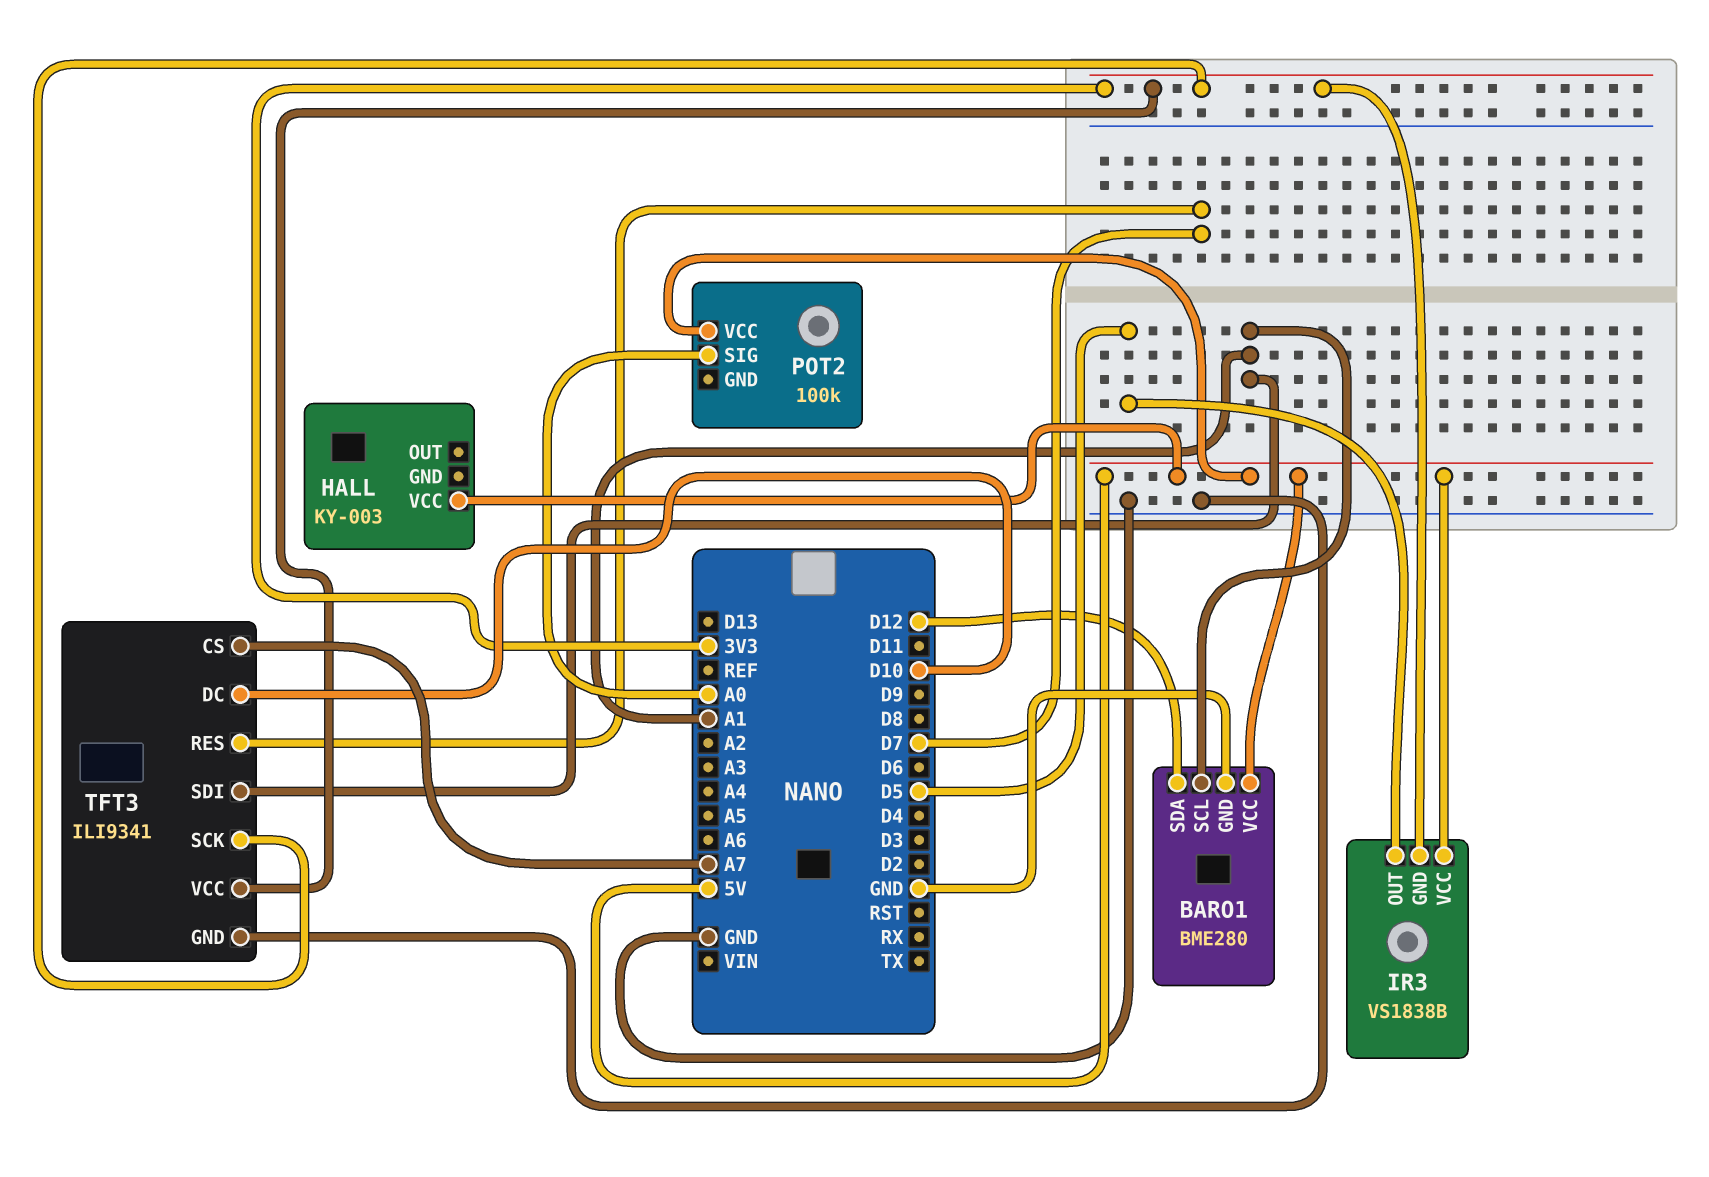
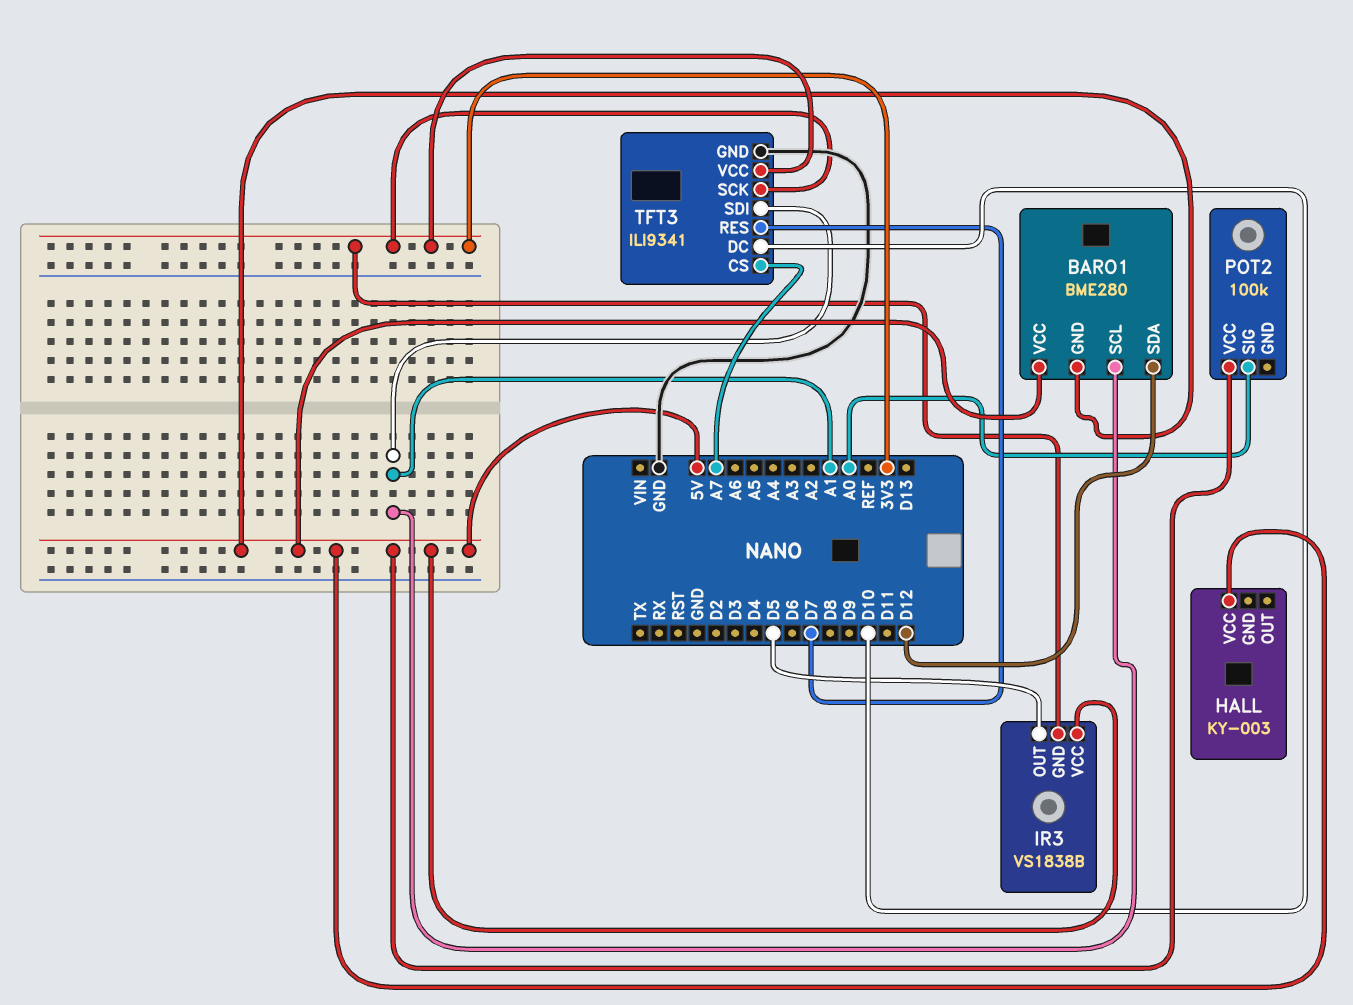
BARO1 pin GND: GND -> 5V

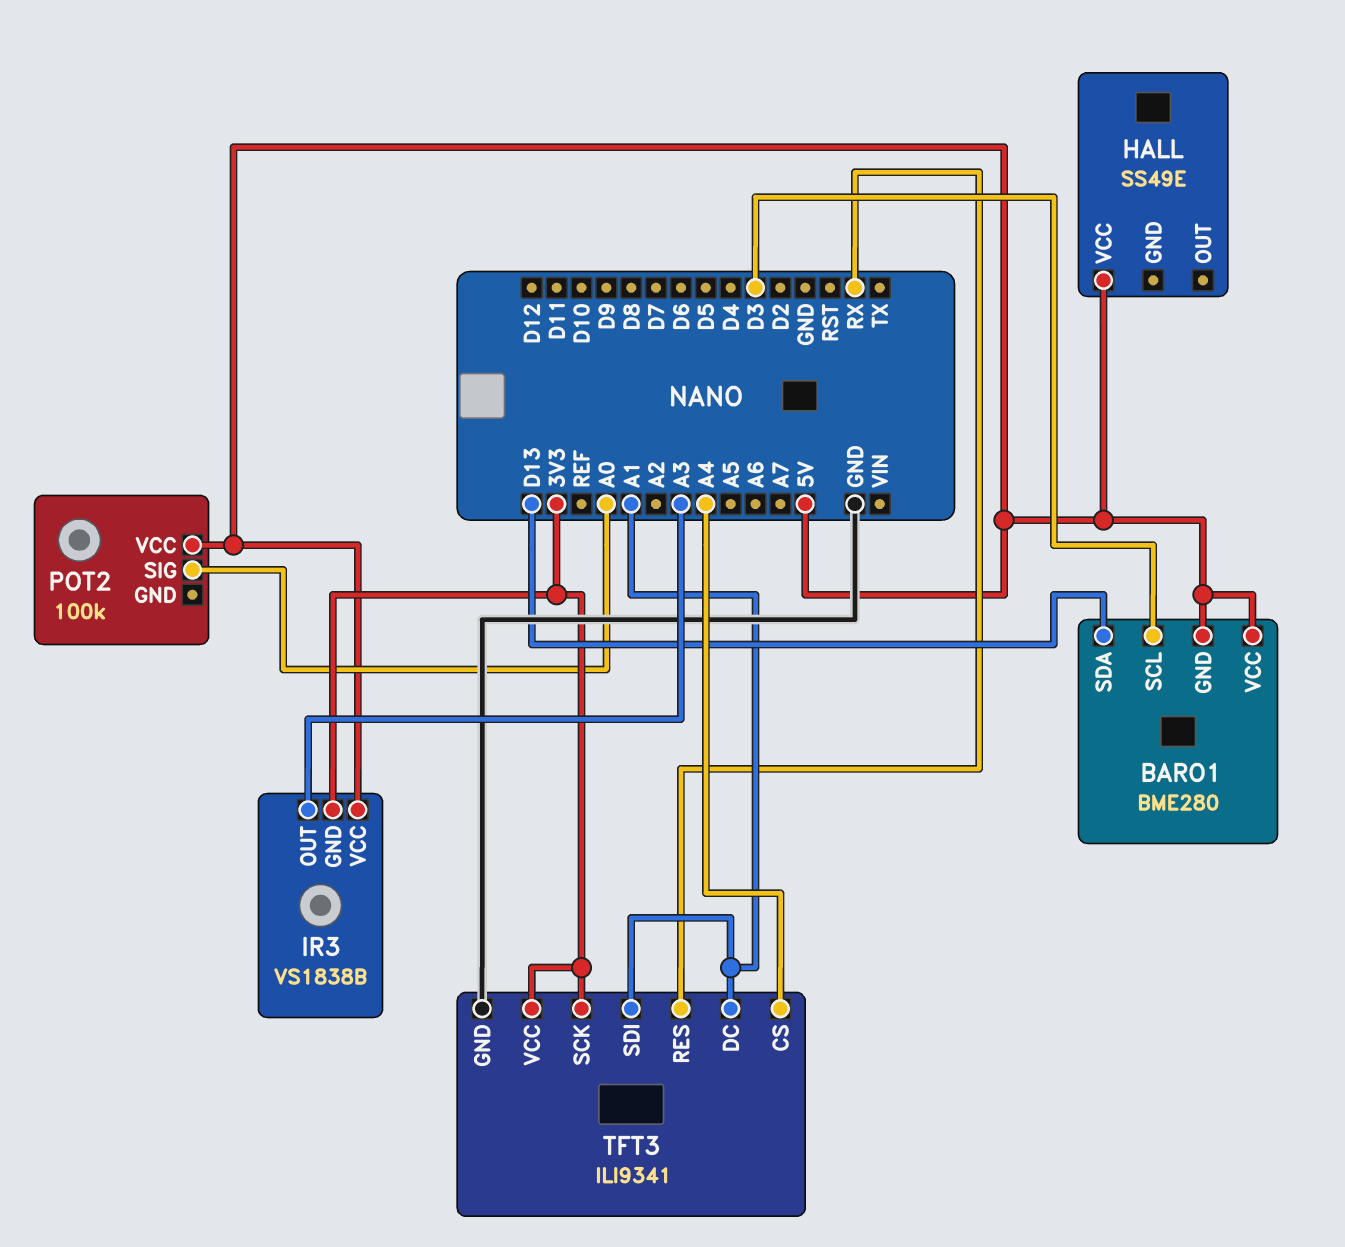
BARO1 pin SCL: A1 -> D3
BARO1 pin SDA: D12 -> D13
HALL: KY-003 -> SS49E
IR3 pin OUT: D5 -> A3
TFT3 pin CS: A7 -> A4
TFT3 pin DC: D10 -> A1
TFT3 pin RES: D7 -> RX

